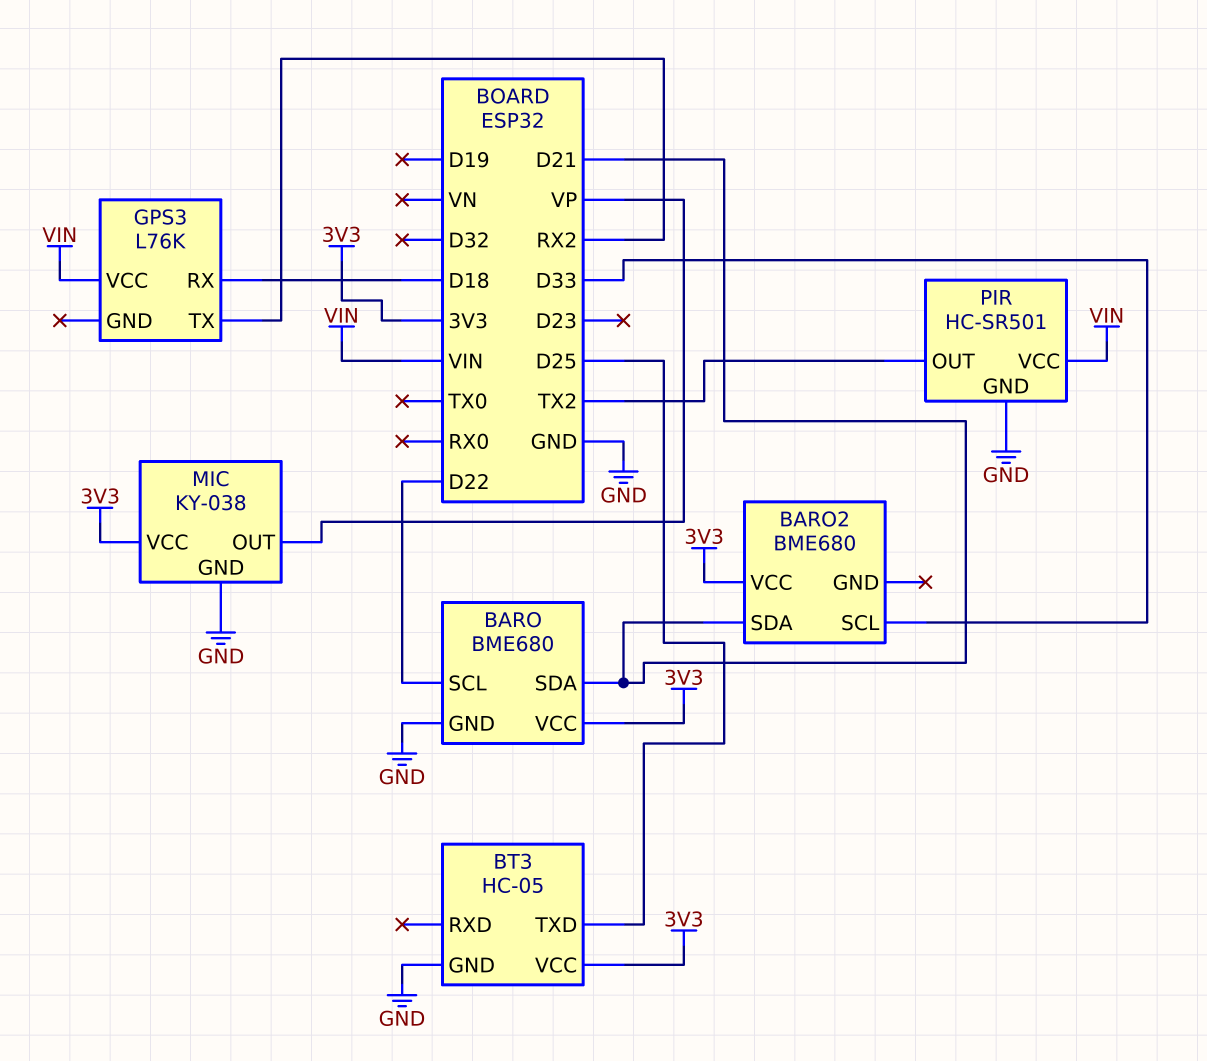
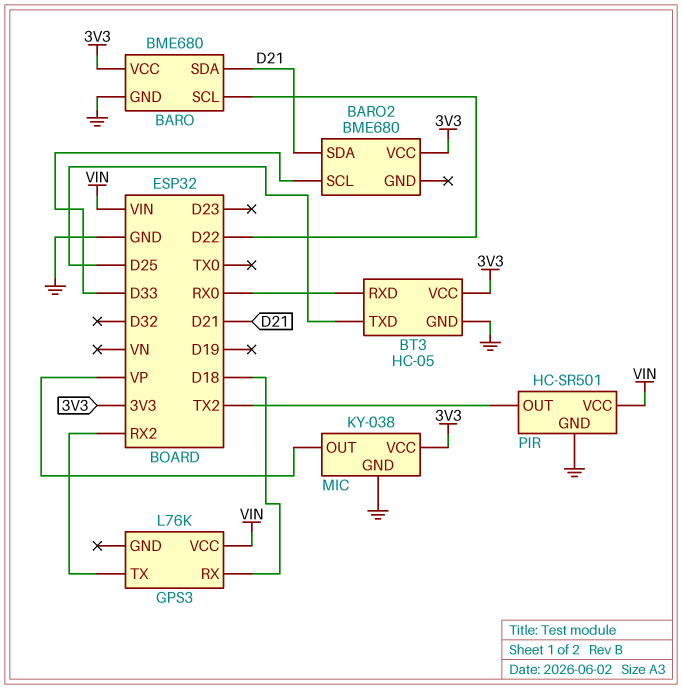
BT3 pin RXD: none -> RX0

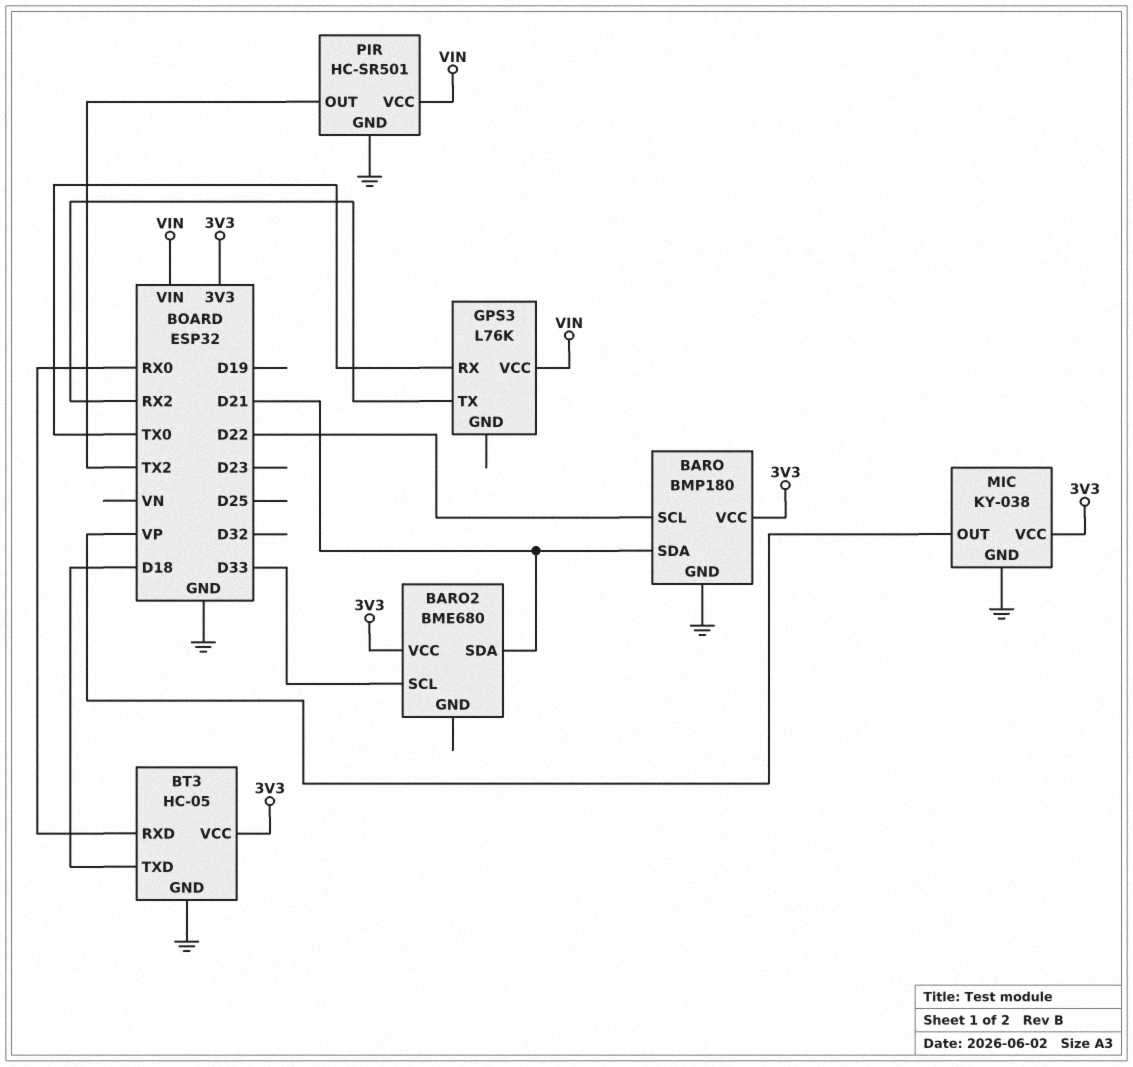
BARO: BME680 -> BMP180
BT3 pin TXD: D25 -> D18
GPS3 pin RX: D18 -> TX0

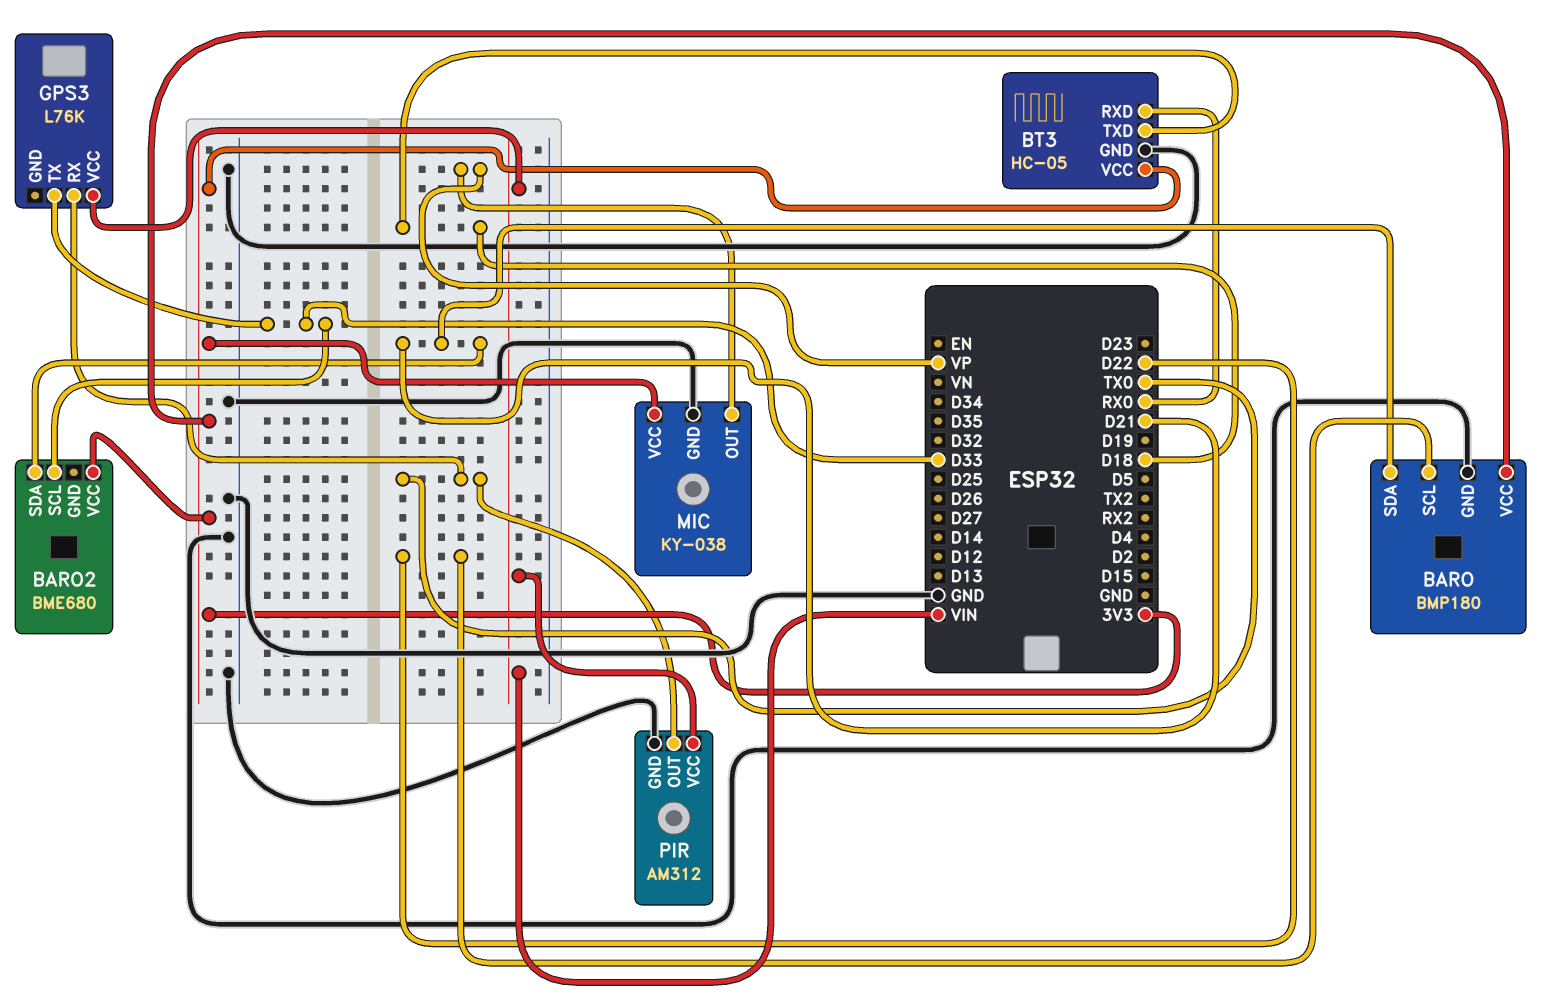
GPS3 pin TX: RX2 -> D33
PIR: HC-SR501 -> AM312
PIR pin OUT: TX2 -> TX0

